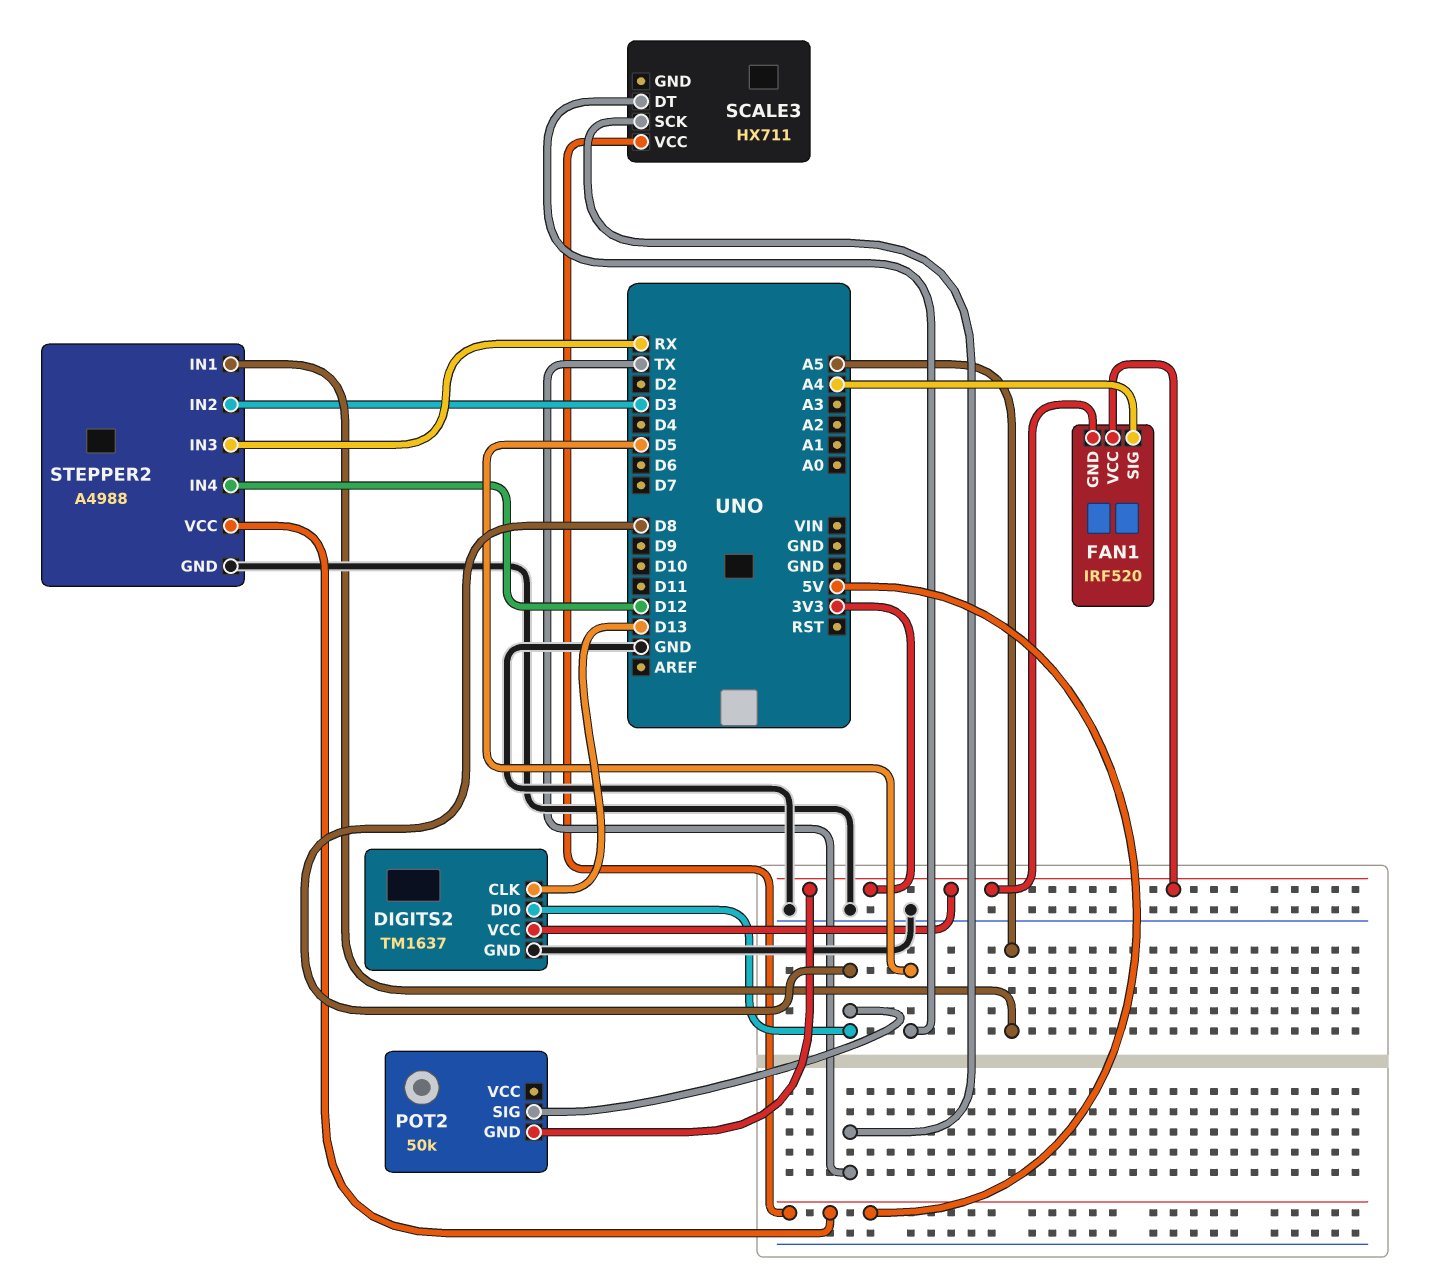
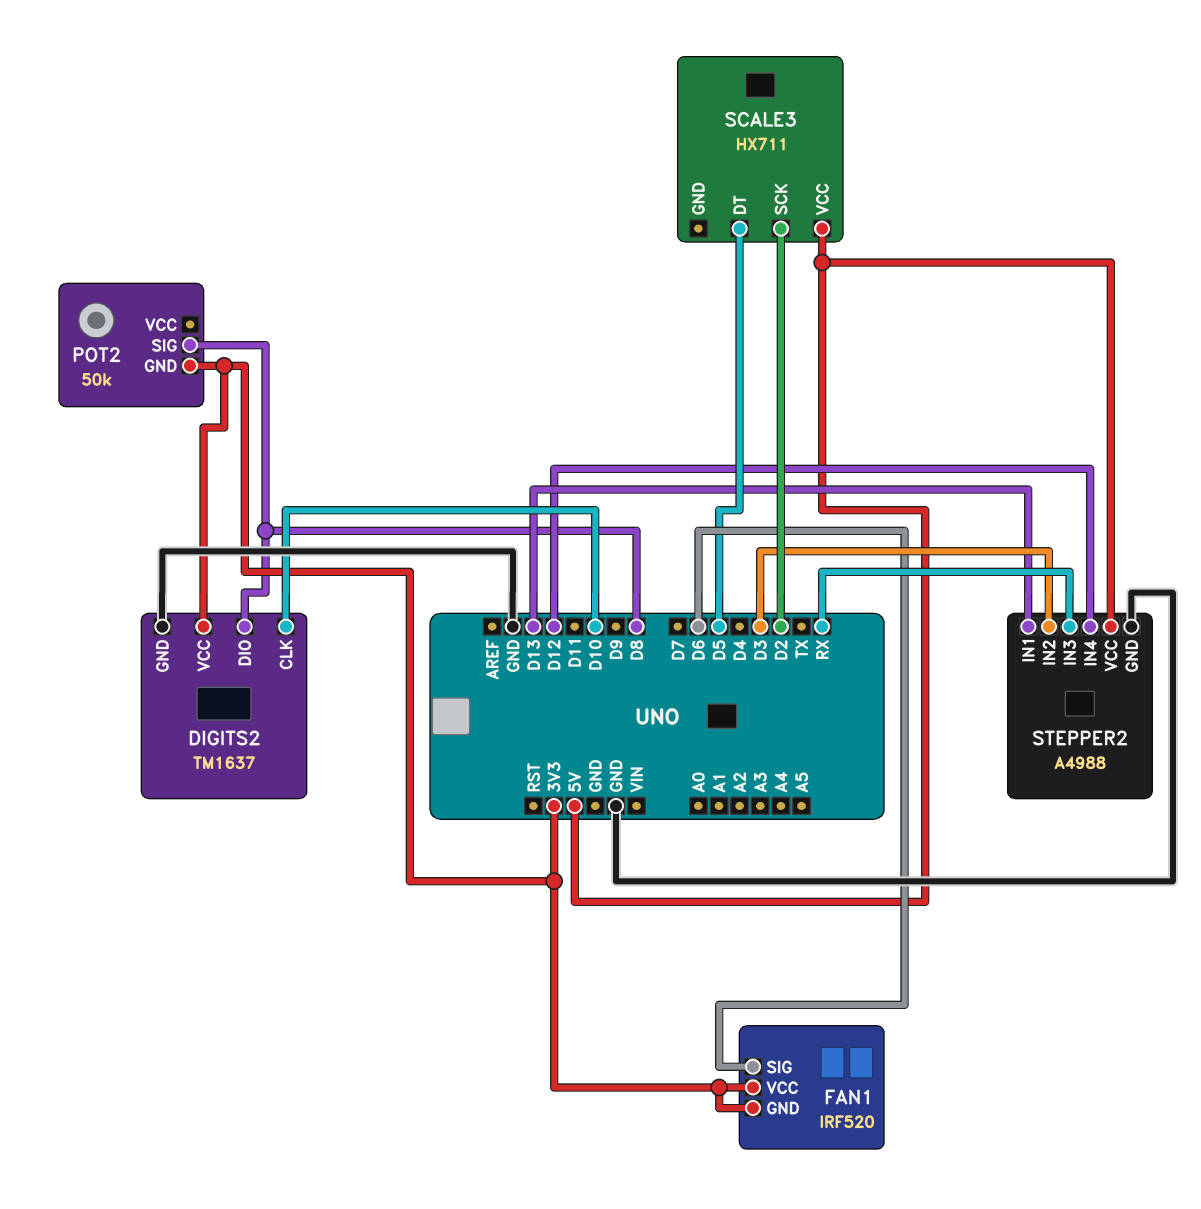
DIGITS2 pin CLK: D13 -> D10
FAN1 pin SIG: A4 -> D6
SCALE3 pin SCK: TX -> D2
STEPPER2 pin IN1: A5 -> D13

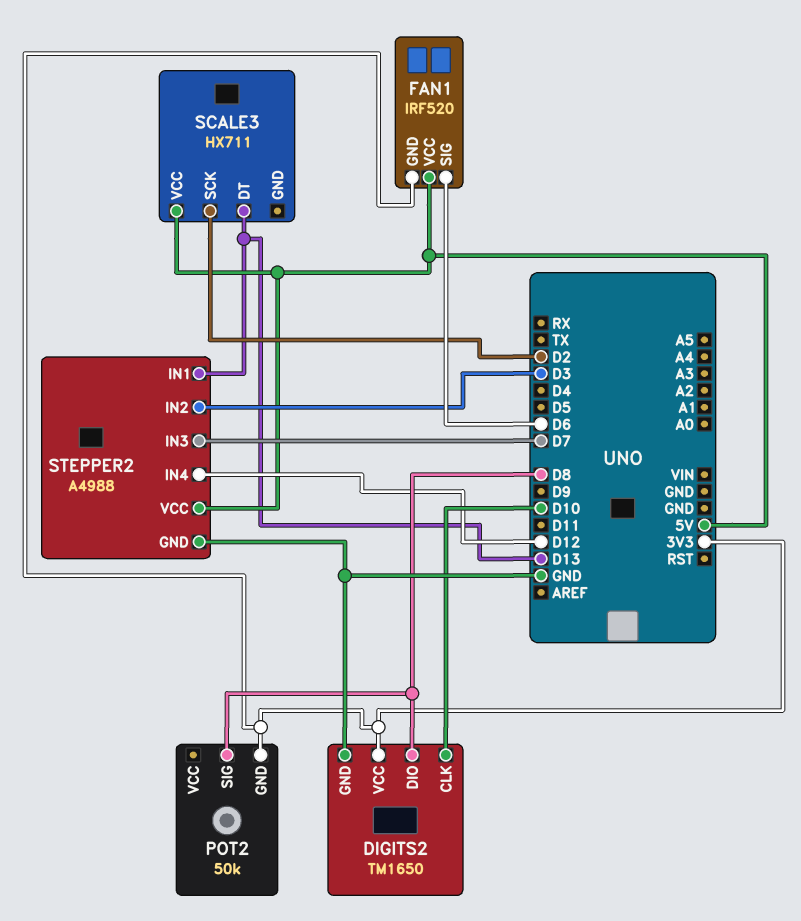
DIGITS2: TM1637 -> TM1650
FAN1 pin VCC: 3V3 -> 5V
SCALE3 pin DT: D5 -> D13
STEPPER2 pin IN3: RX -> D7

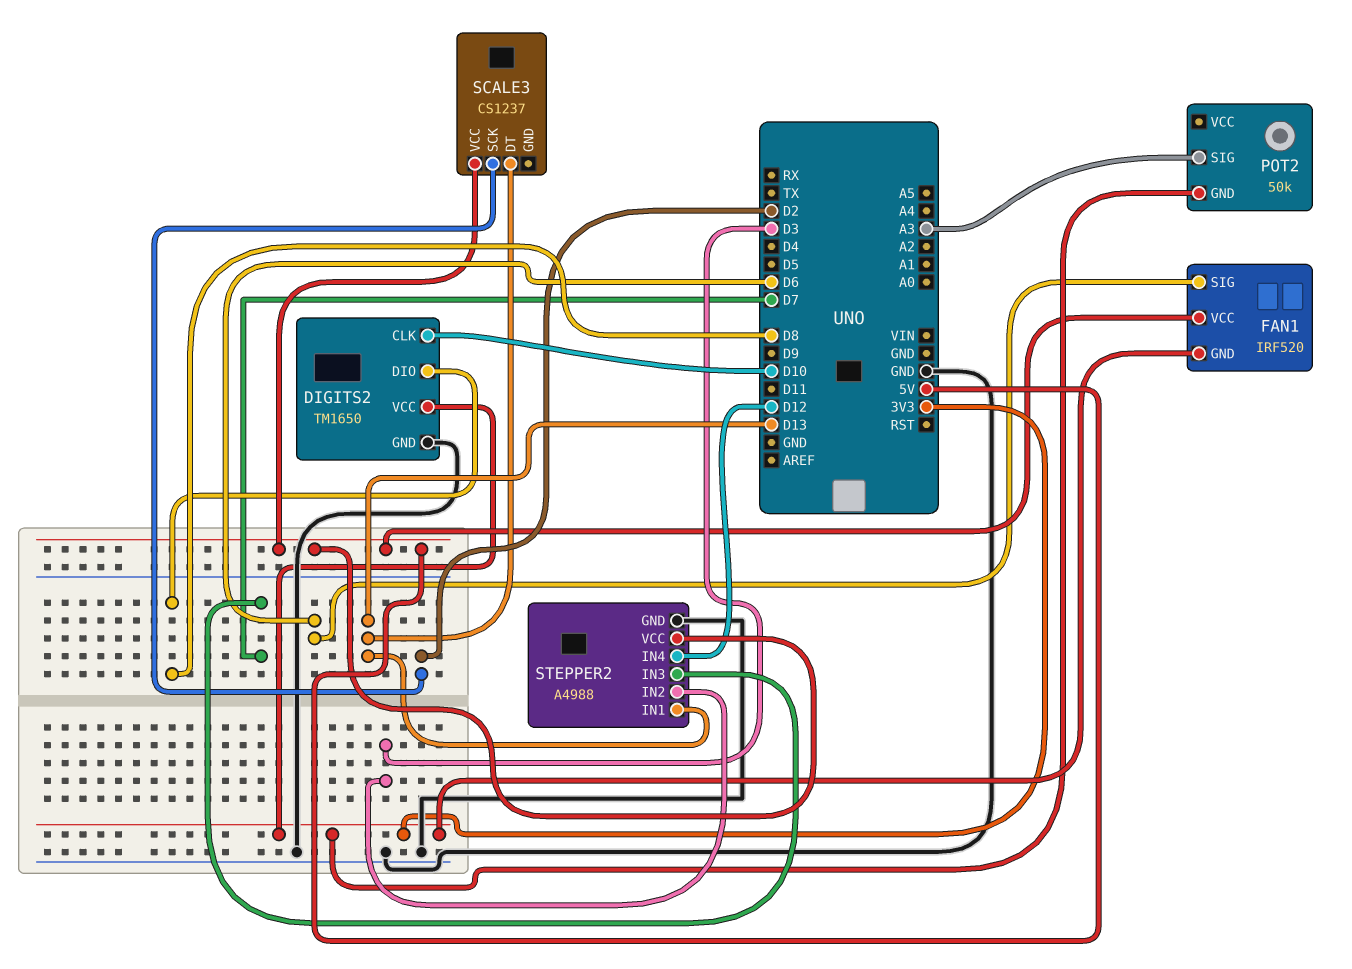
POT2 pin SIG: D8 -> A3
SCALE3: HX711 -> CS1237

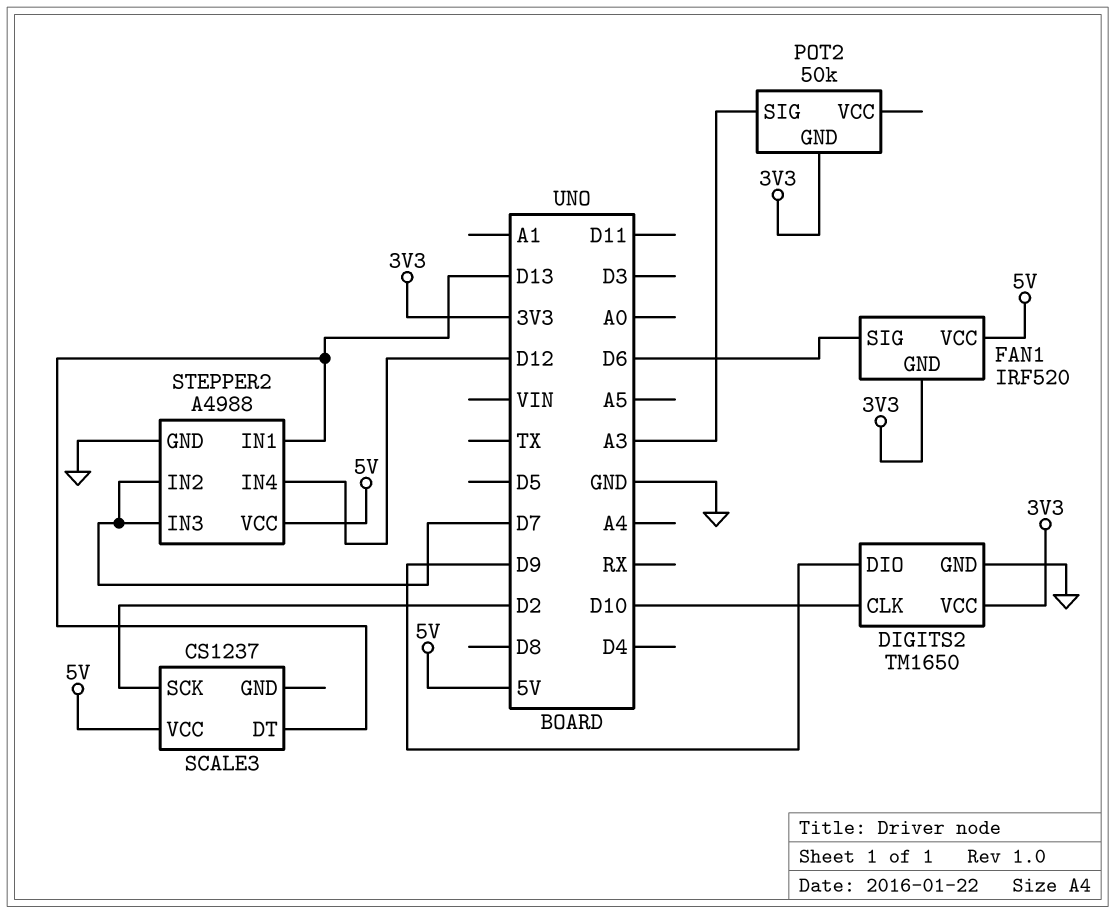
DIGITS2 pin DIO: D8 -> D9
STEPPER2 pin IN2: D3 -> D7

